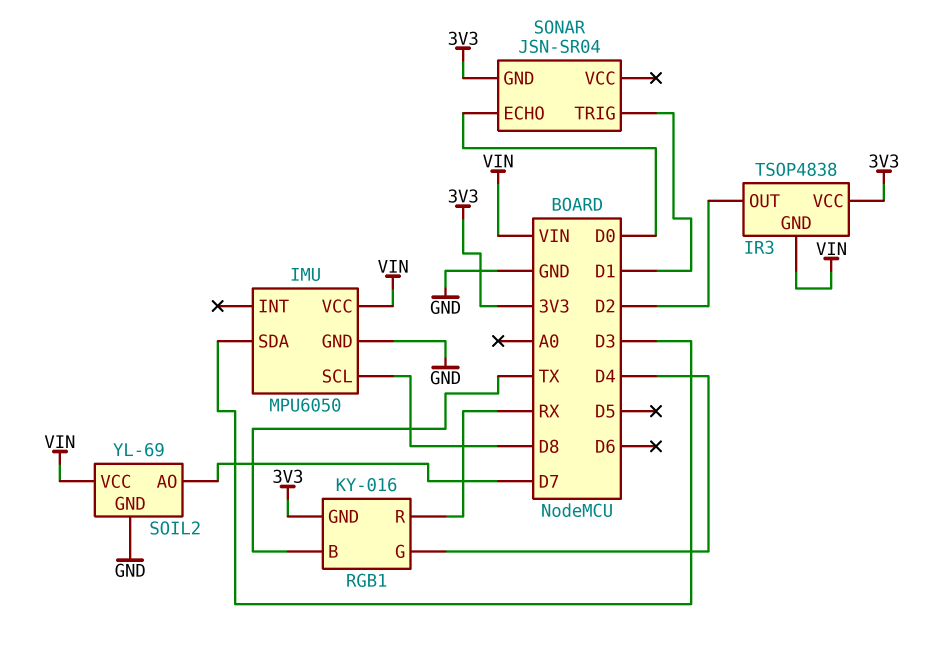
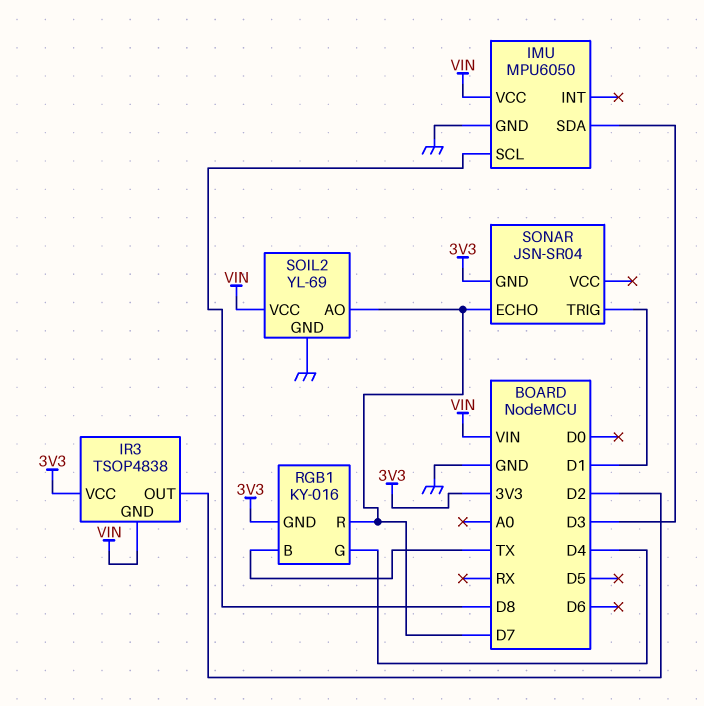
RGB1 pin R: RX -> D7
SONAR pin ECHO: D0 -> D7

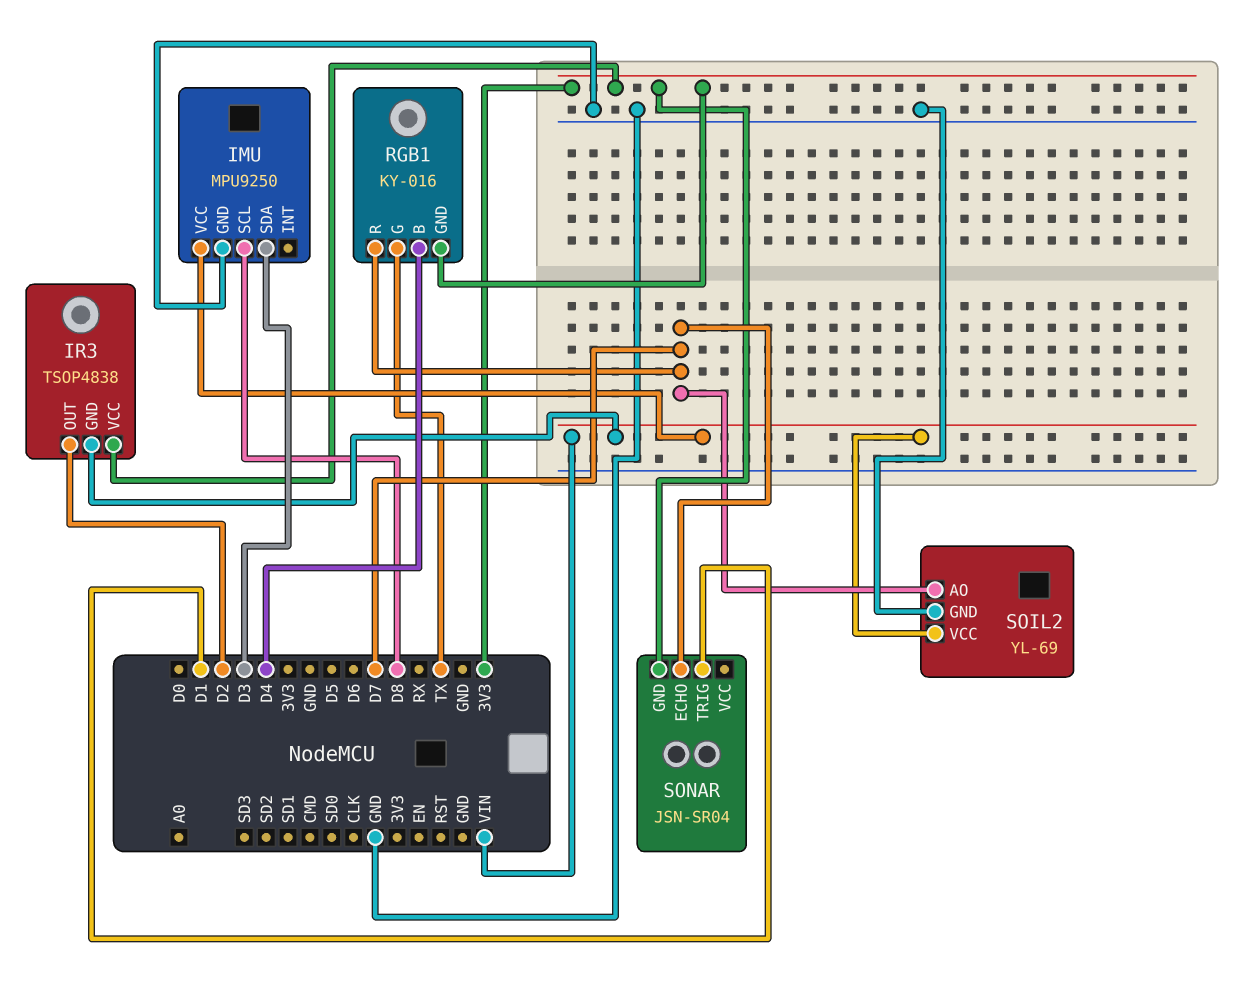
IMU: MPU6050 -> MPU9250
RGB1 pin B: TX -> D4
RGB1 pin G: D4 -> TX

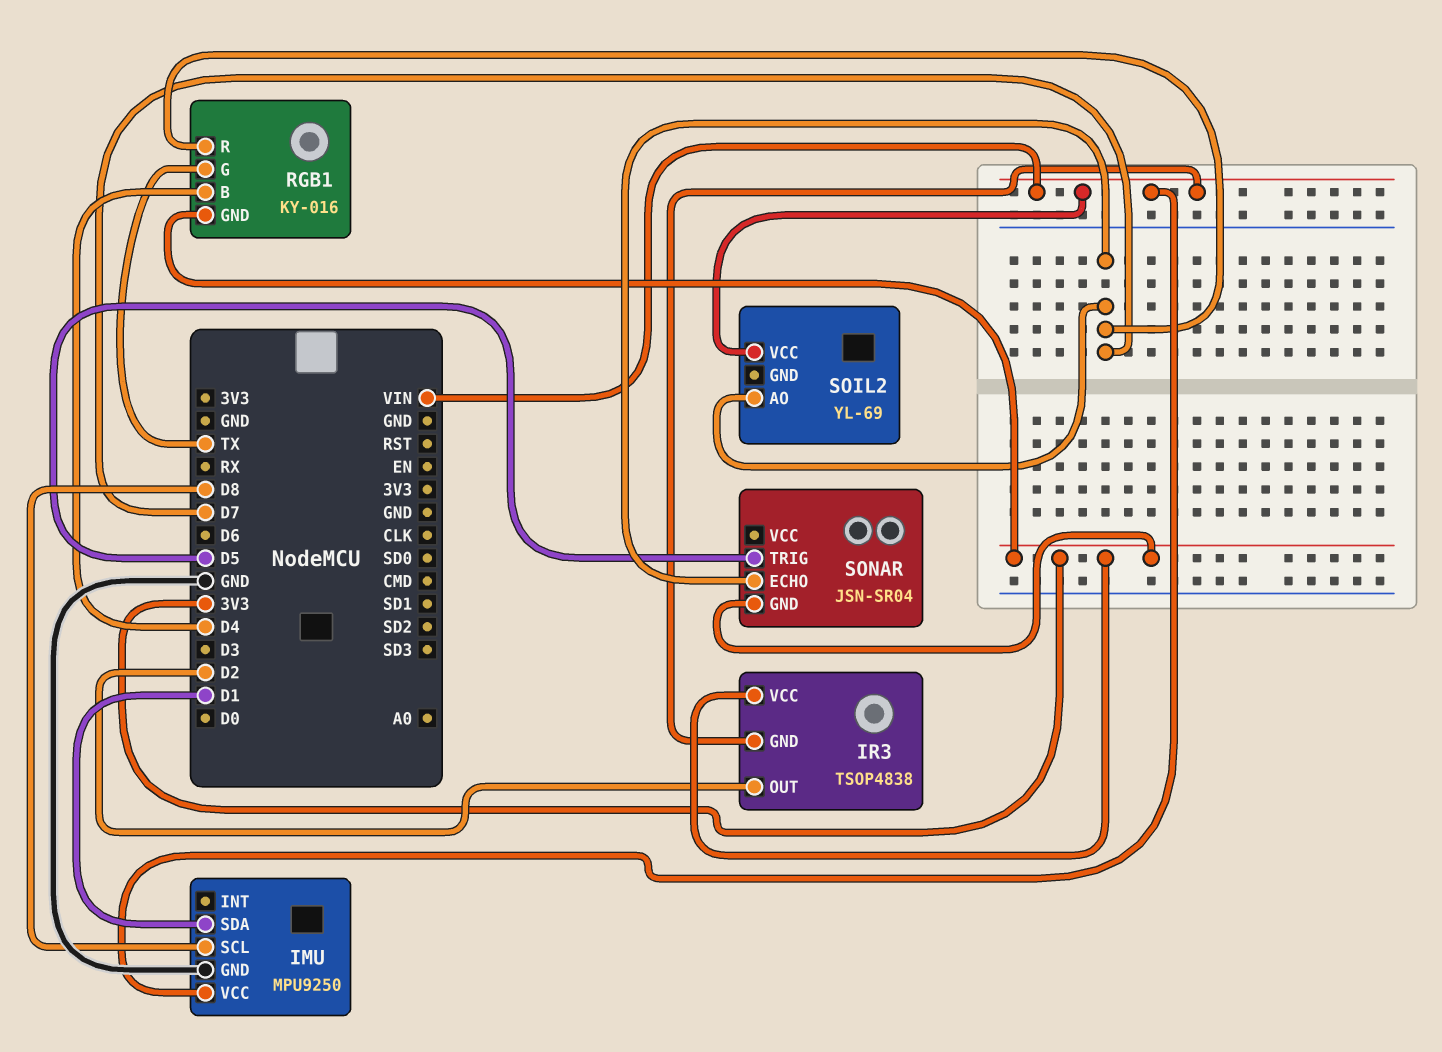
IMU pin SDA: D3 -> D1
SOIL2 pin GND: GND -> none
SONAR pin TRIG: D1 -> D5

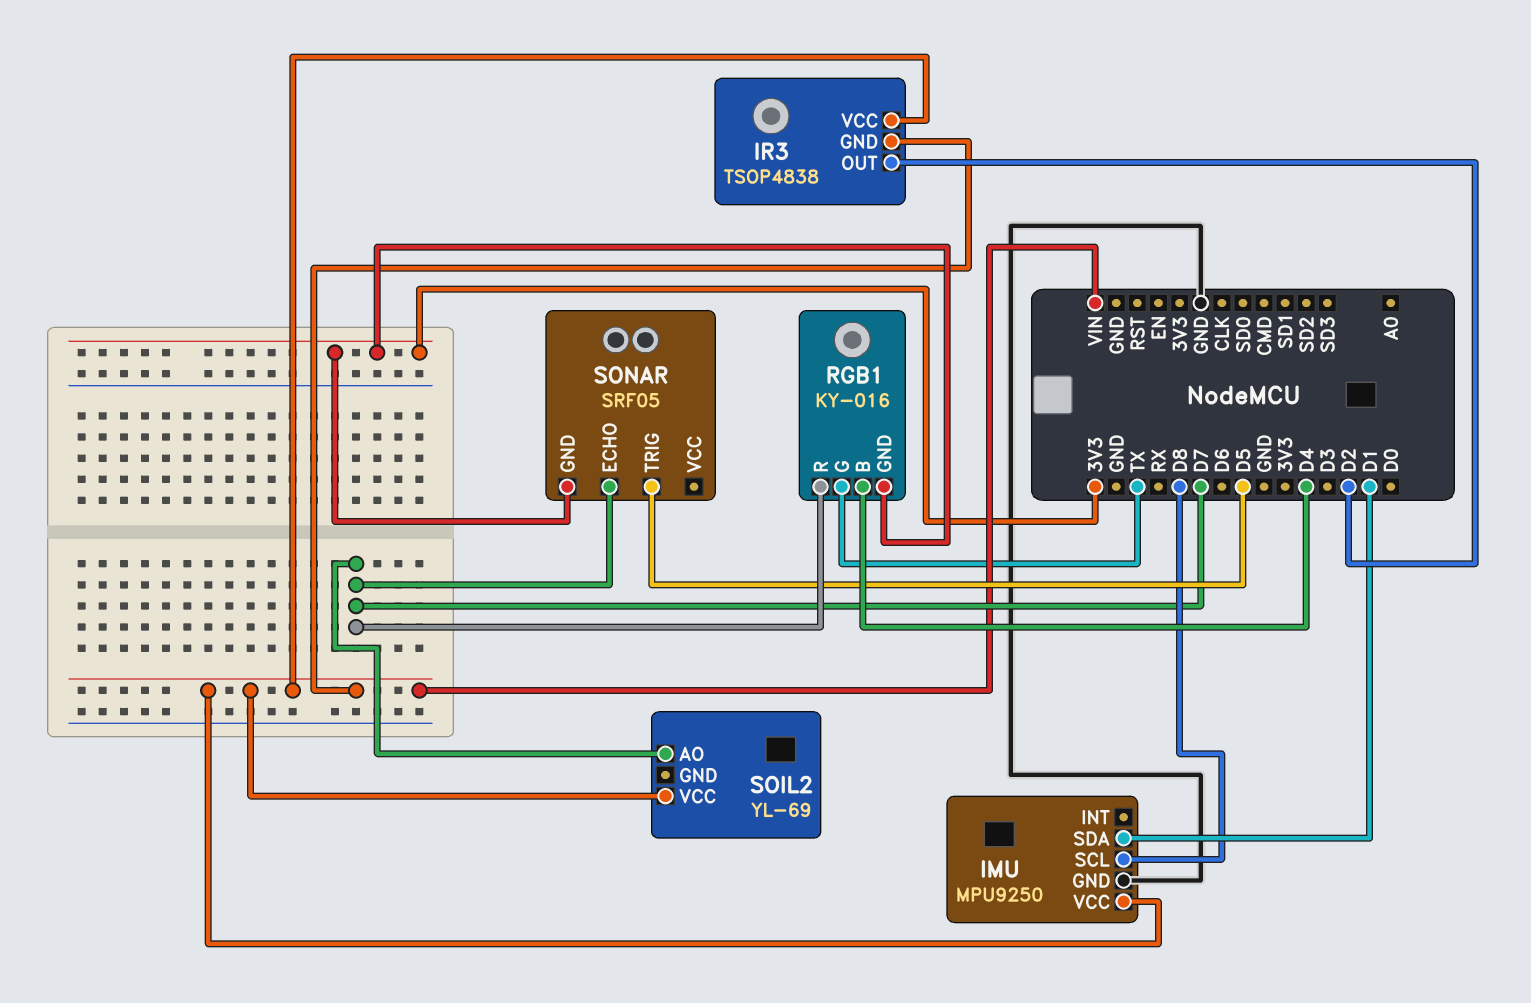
IR3 pin VCC: 3V3 -> VIN
SONAR: JSN-SR04 -> SRF05

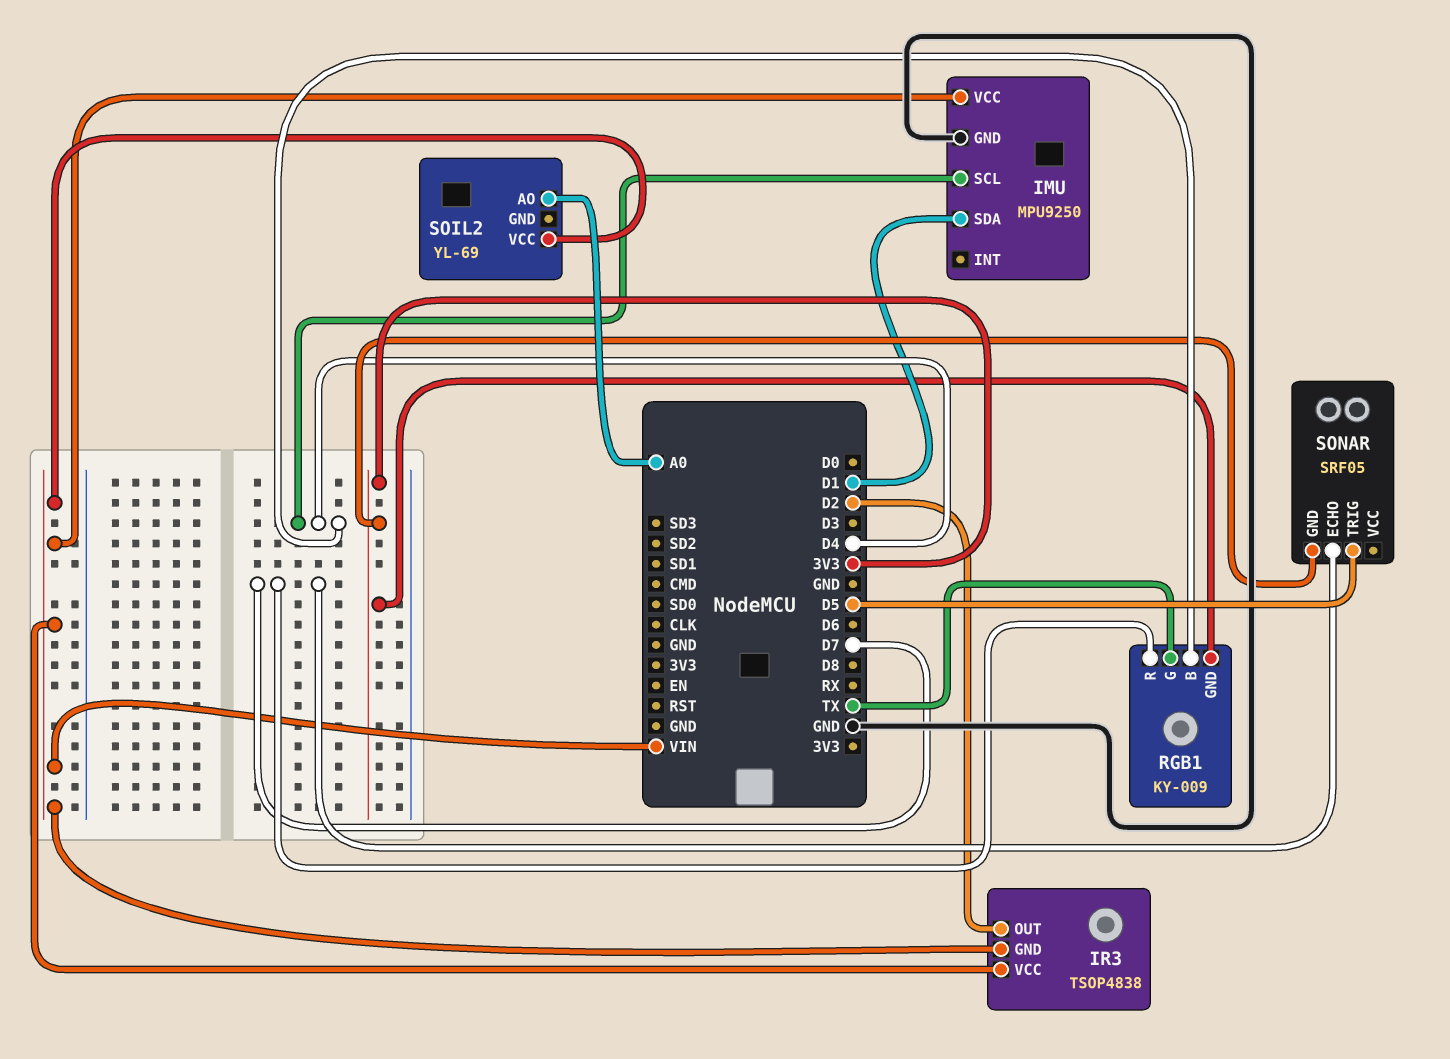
IMU pin SCL: D8 -> D4
RGB1: KY-016 -> KY-009
SOIL2 pin AO: D7 -> A0

